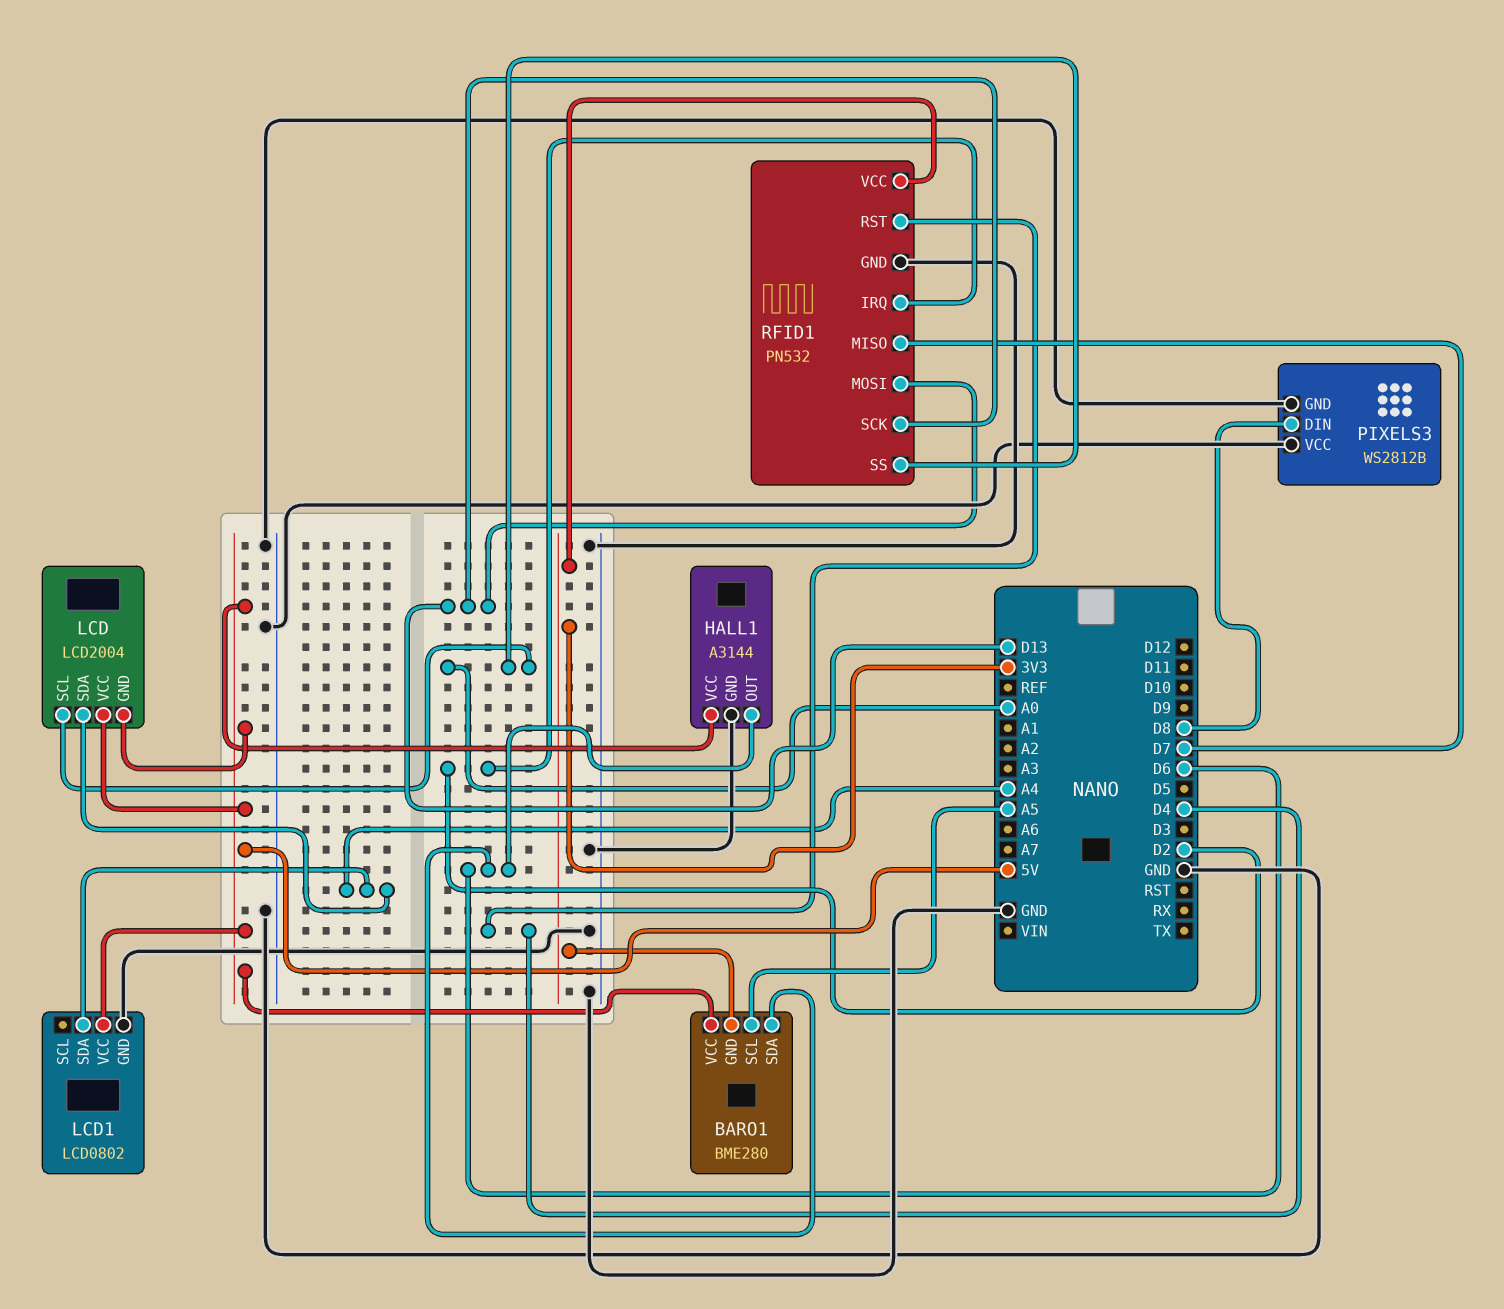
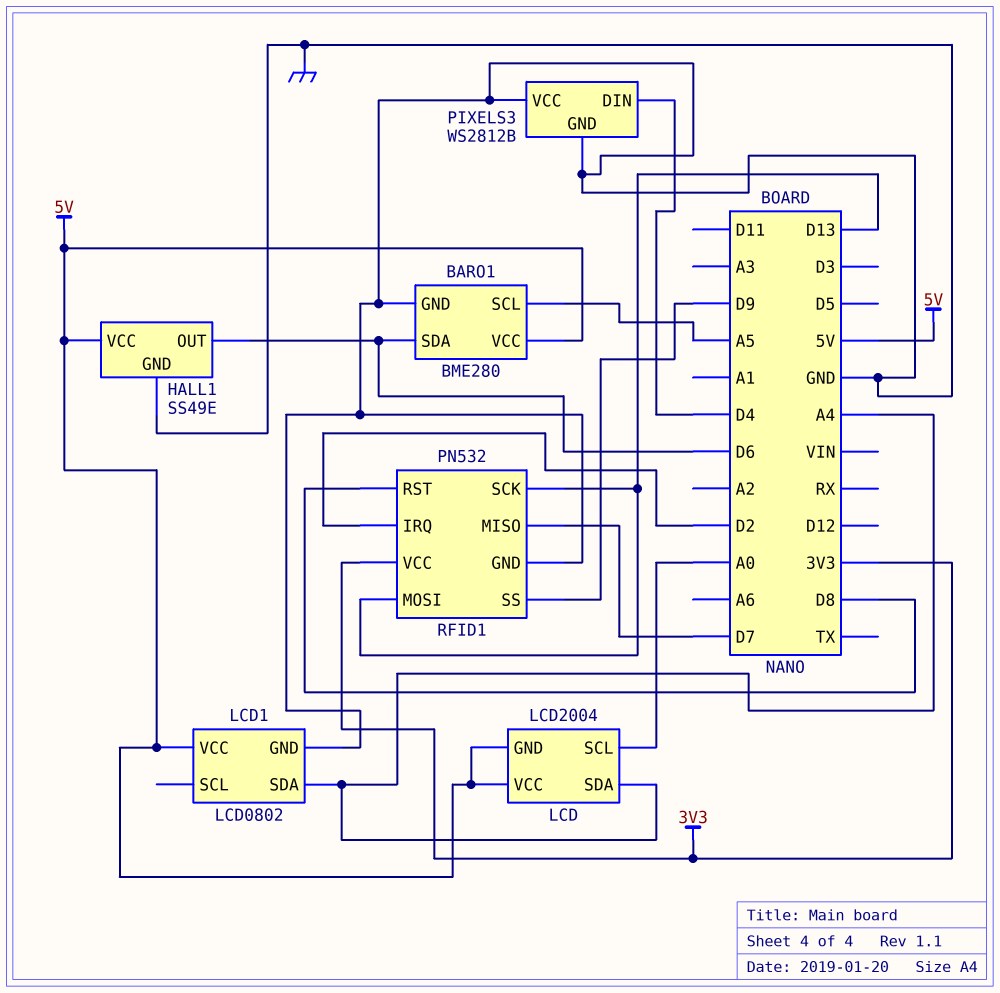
BARO1 pin GND: 3V3 -> GND
HALL1: A3144 -> SS49E
PIXELS3 pin DIN: D8 -> D4
RFID1 pin RST: D4 -> D8
RFID1 pin SS: A0 -> D9

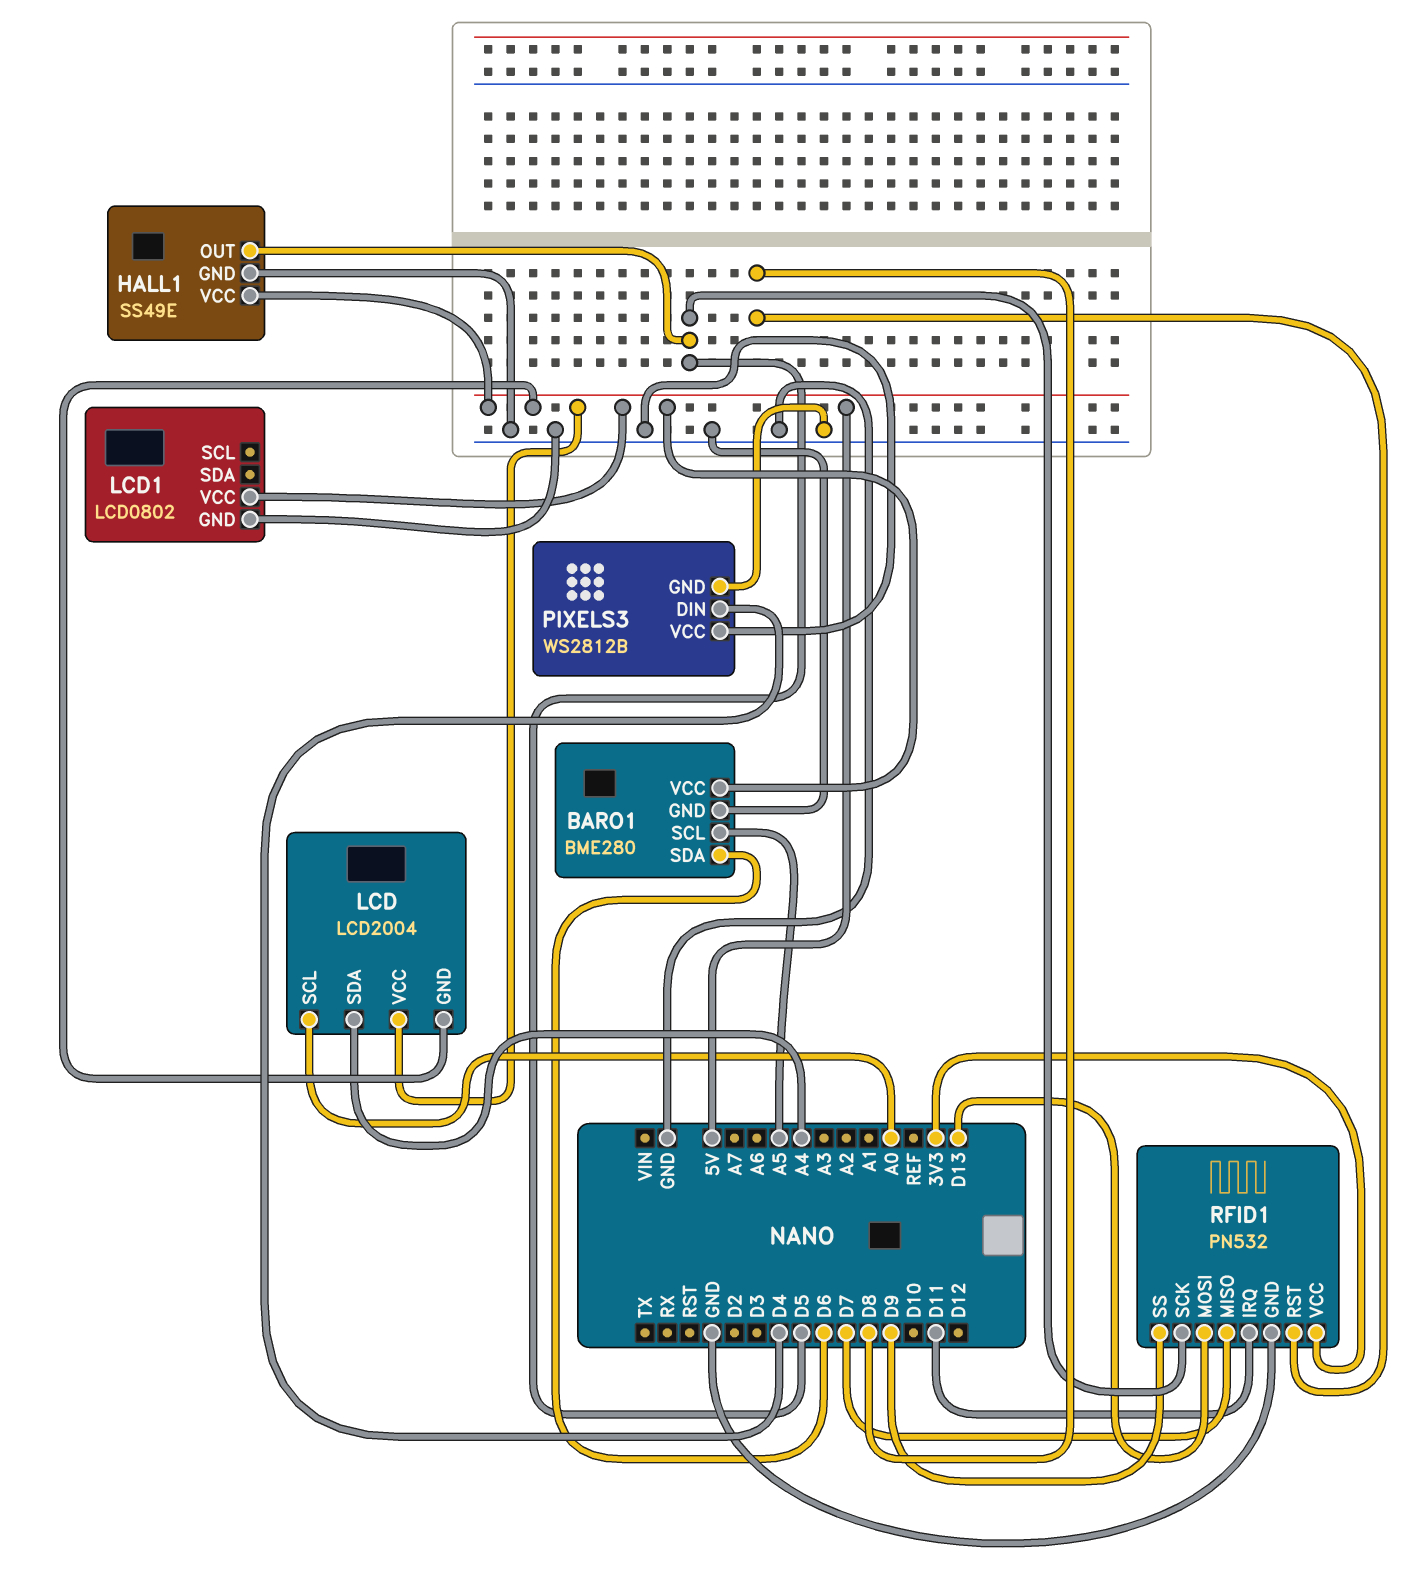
HALL1 pin OUT: D6 -> D5
LCD1 pin SDA: A4 -> none
RFID1 pin IRQ: D2 -> D11
RFID1 pin SCK: D13 -> D5

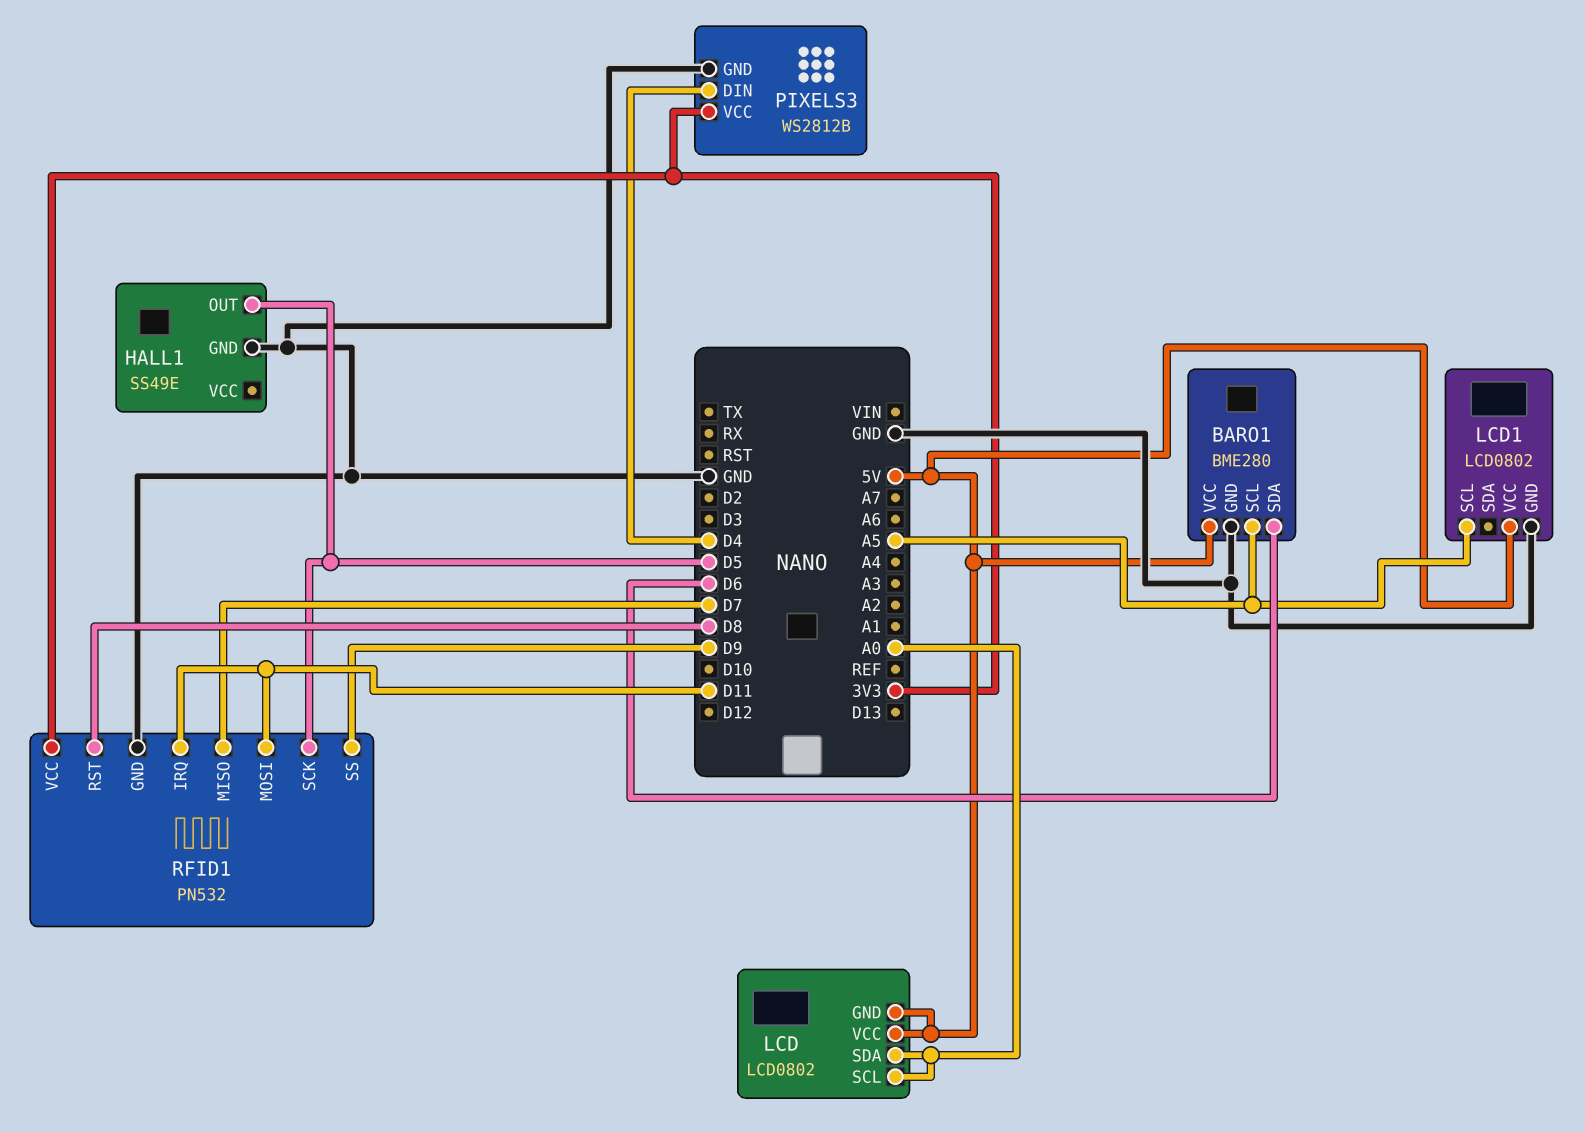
HALL1 pin VCC: 5V -> none
LCD: LCD2004 -> LCD0802
LCD pin SDA: A4 -> A0
LCD1 pin SCL: none -> A5
PIXELS3 pin VCC: GND -> 3V3
RFID1 pin MOSI: D13 -> D11

